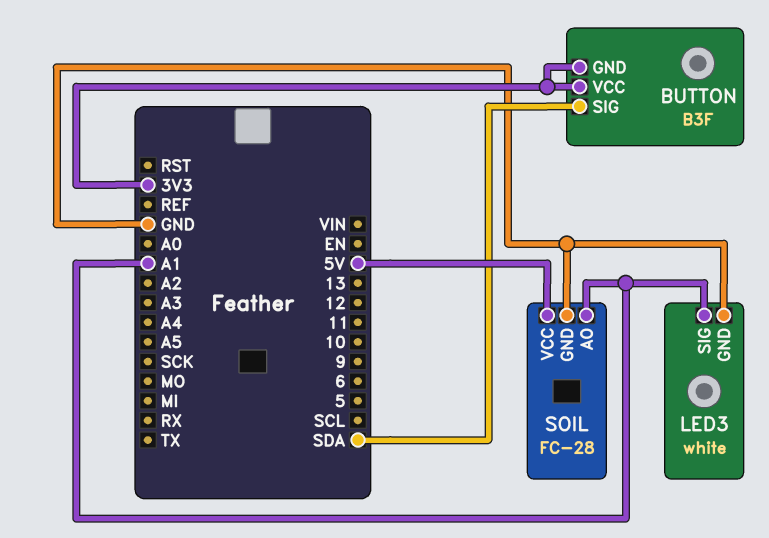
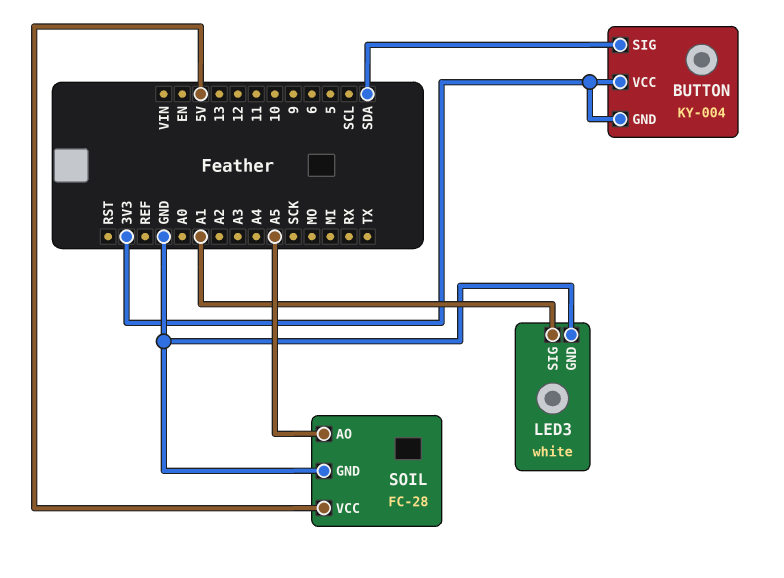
BUTTON: B3F -> KY-004
SOIL pin AO: A1 -> A5

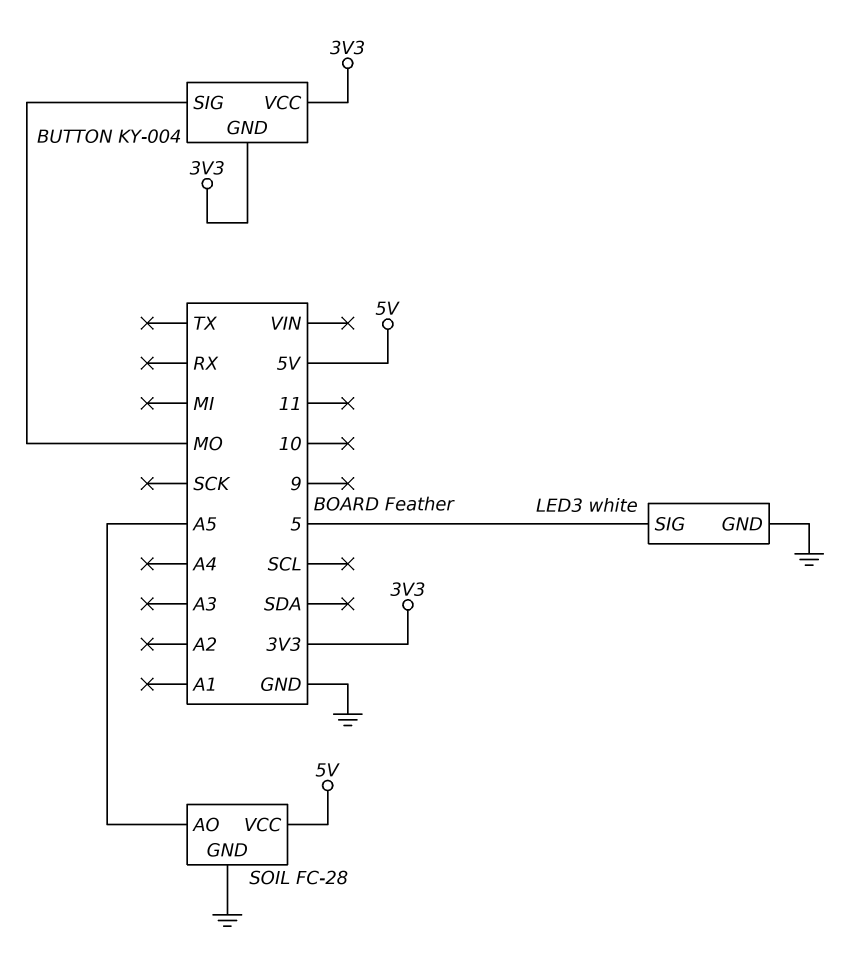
BUTTON pin SIG: SDA -> MO
LED3 pin SIG: A1 -> 5

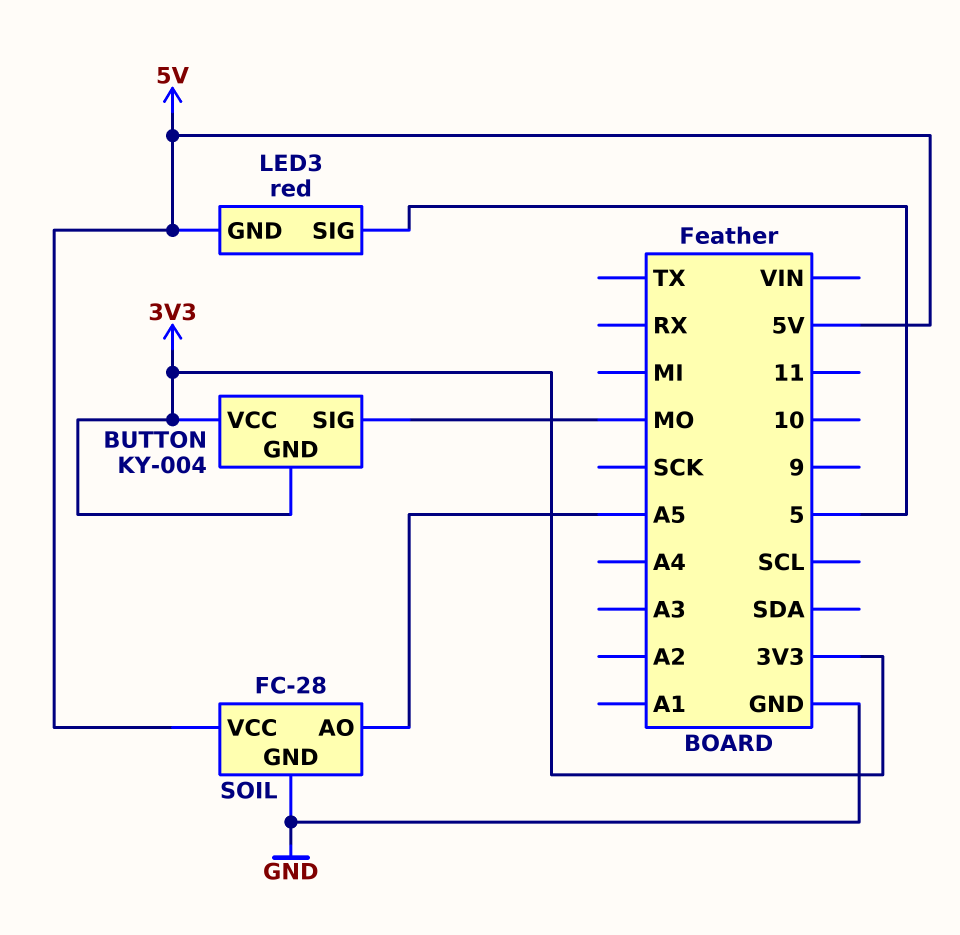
LED3: white -> red
LED3 pin GND: GND -> 5V

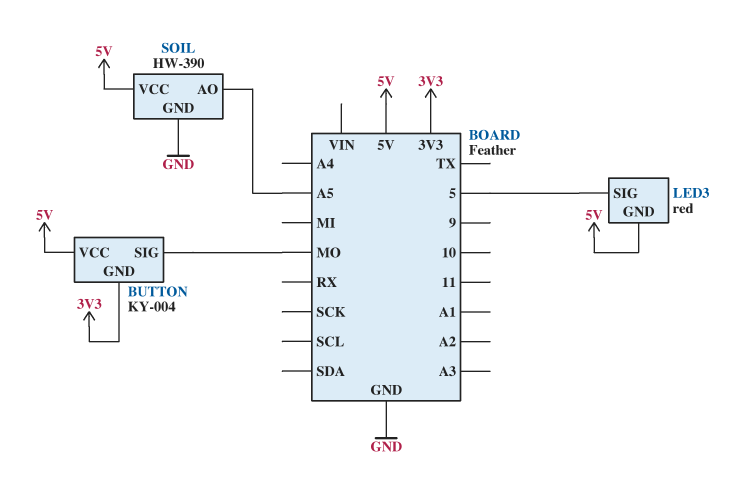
BUTTON pin VCC: 3V3 -> 5V
SOIL: FC-28 -> HW-390

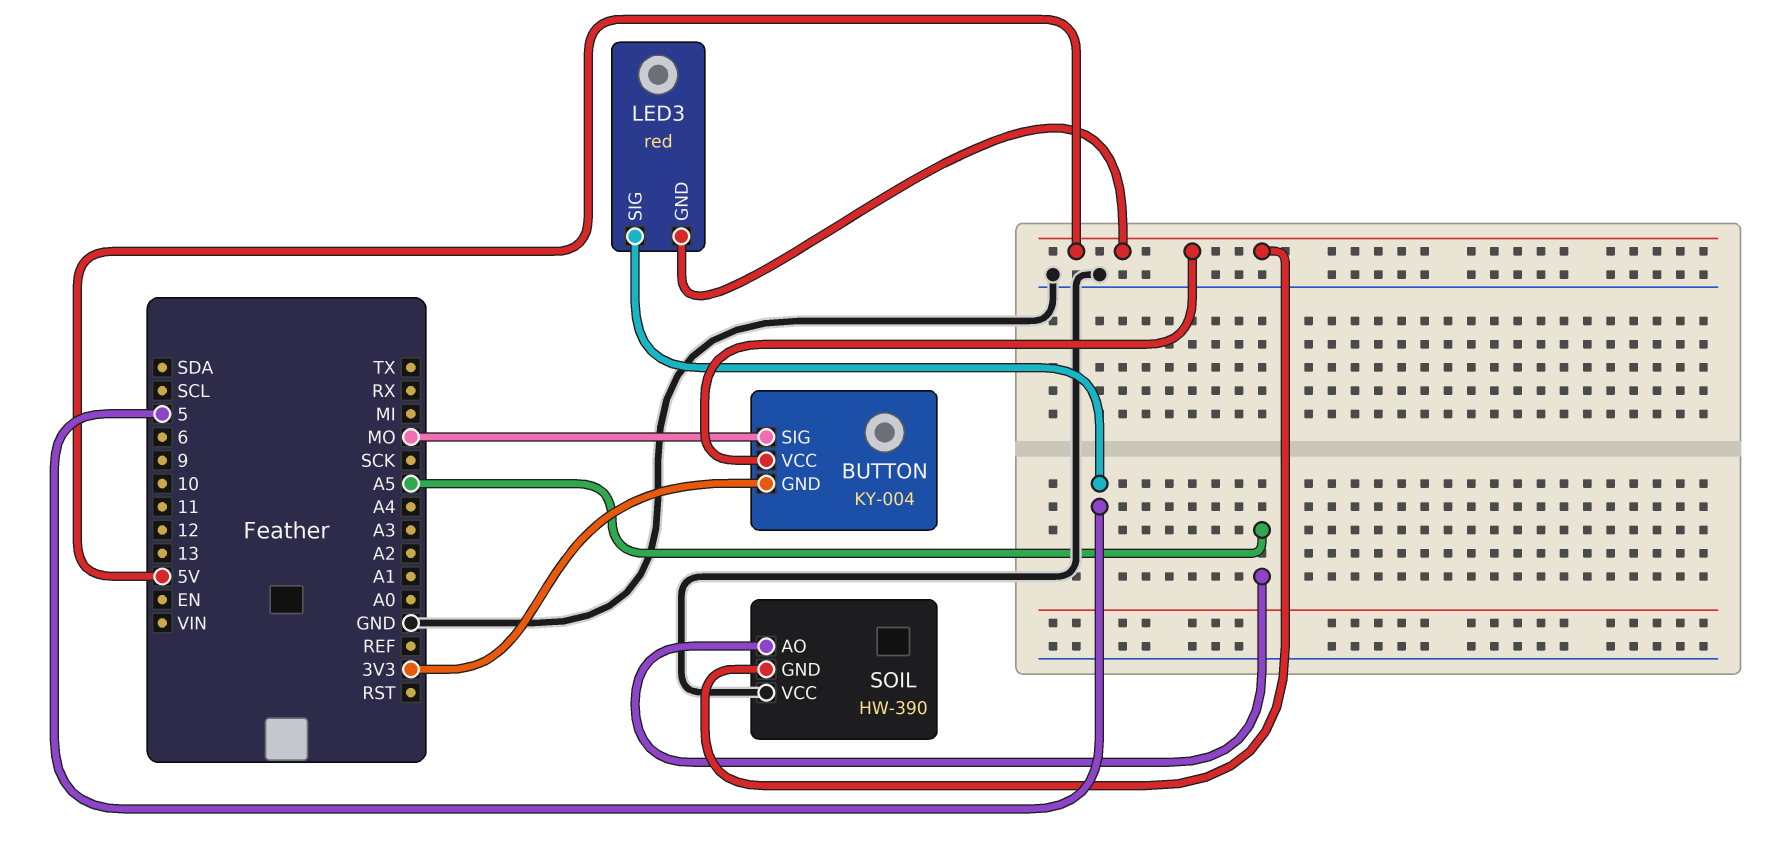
SOIL pin GND: GND -> 5V
SOIL pin VCC: 5V -> GND

